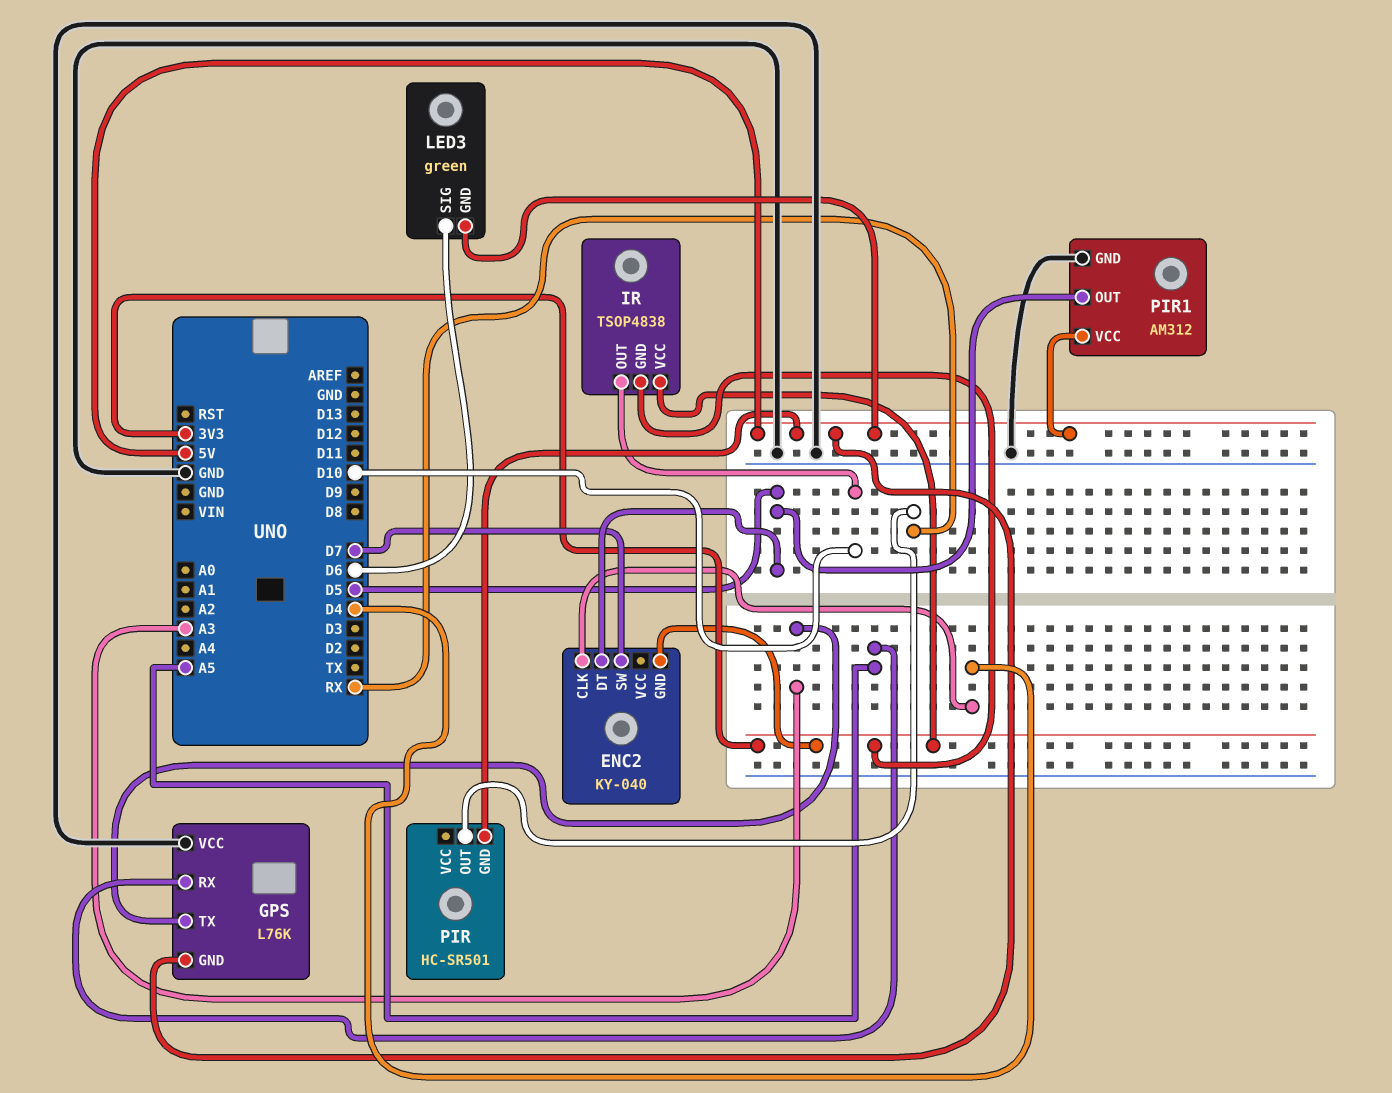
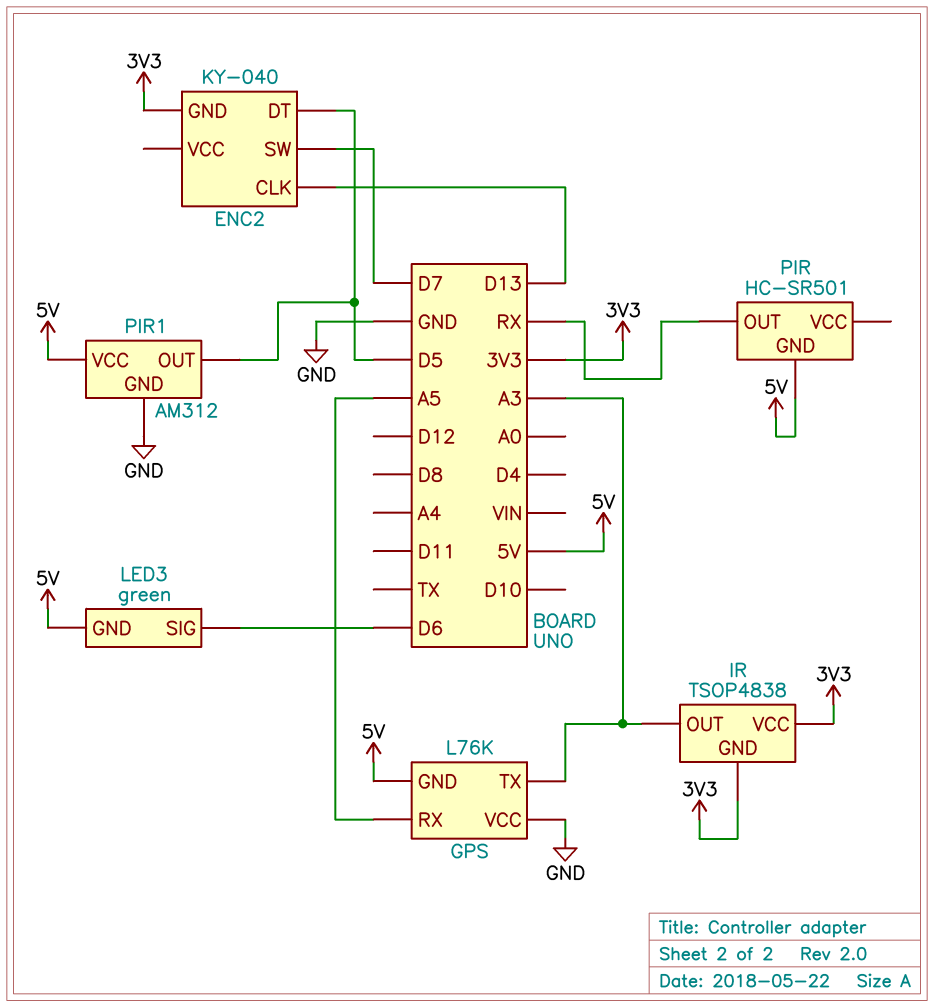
ENC2 pin CLK: D4 -> D13
IR pin OUT: D10 -> A3

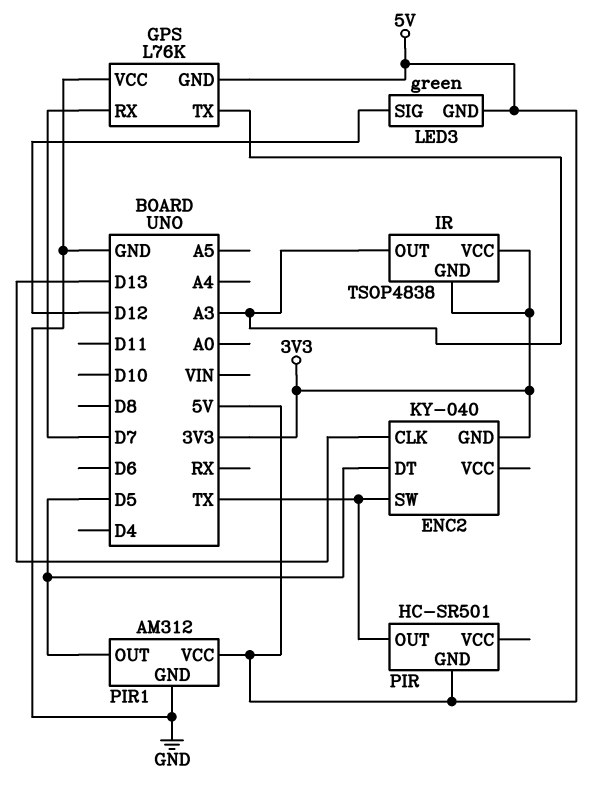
ENC2 pin SW: D7 -> TX
GPS pin RX: A5 -> D7
LED3 pin SIG: D6 -> D12
PIR pin OUT: RX -> TX

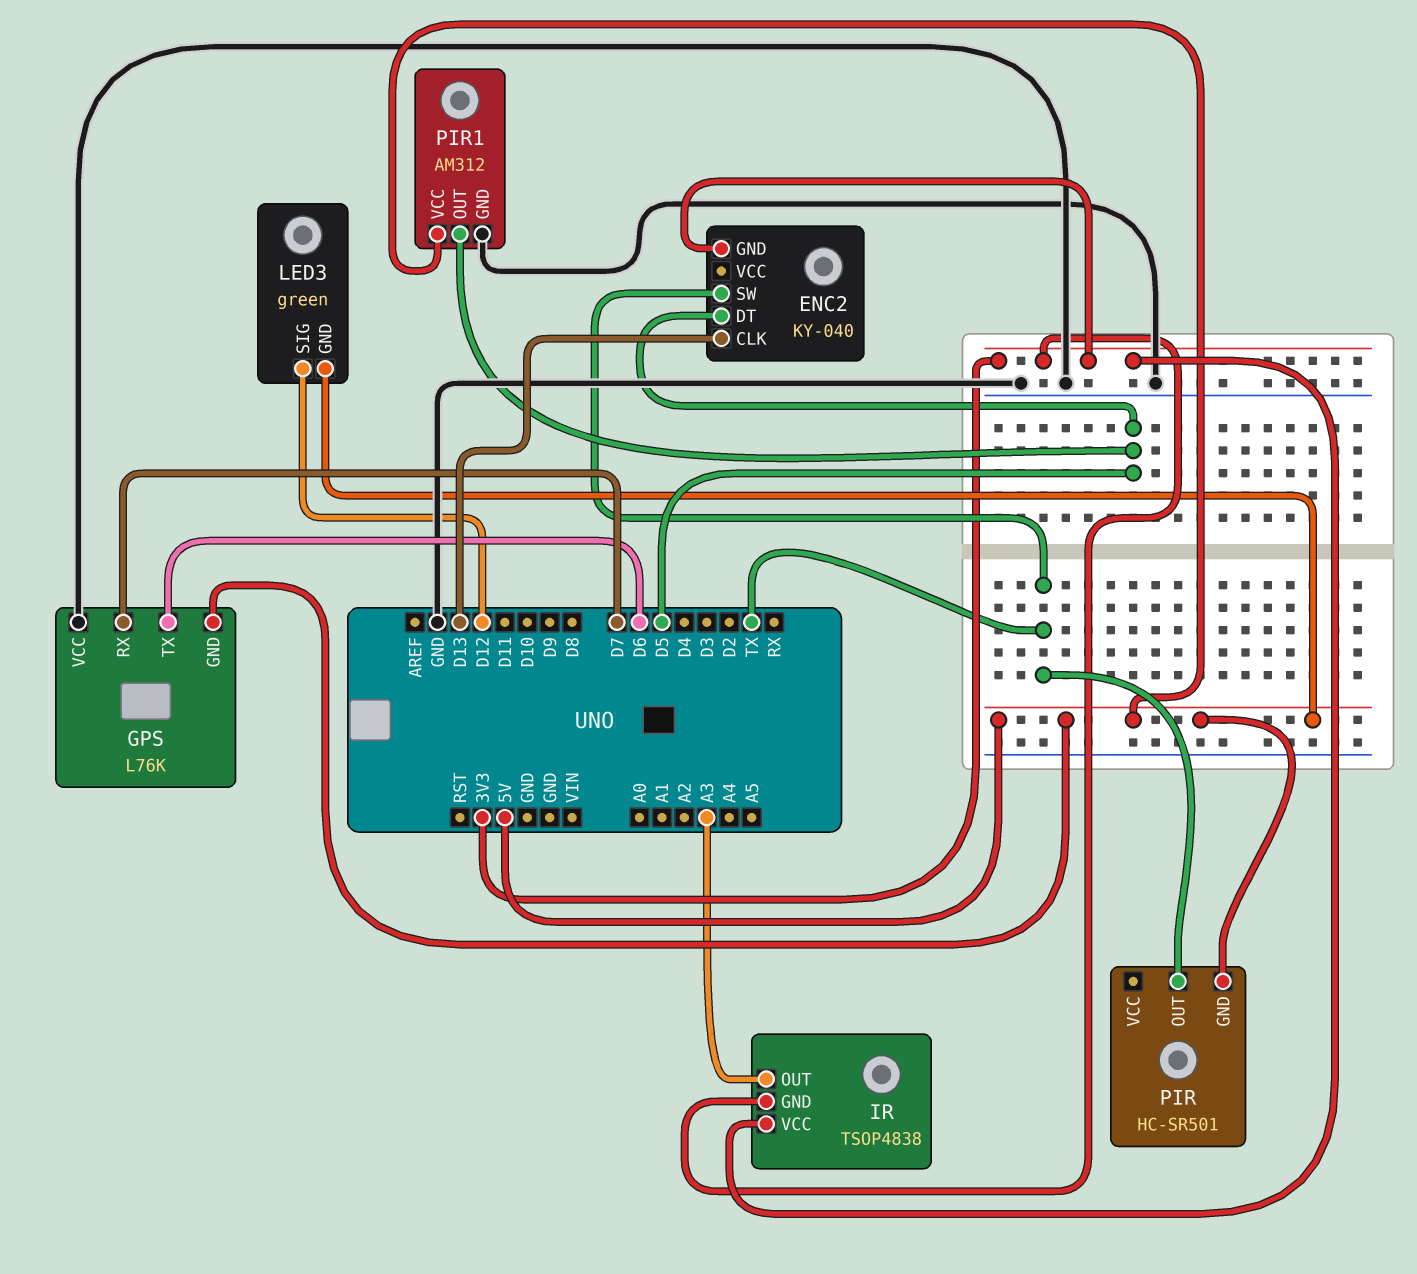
GPS pin TX: A3 -> D6

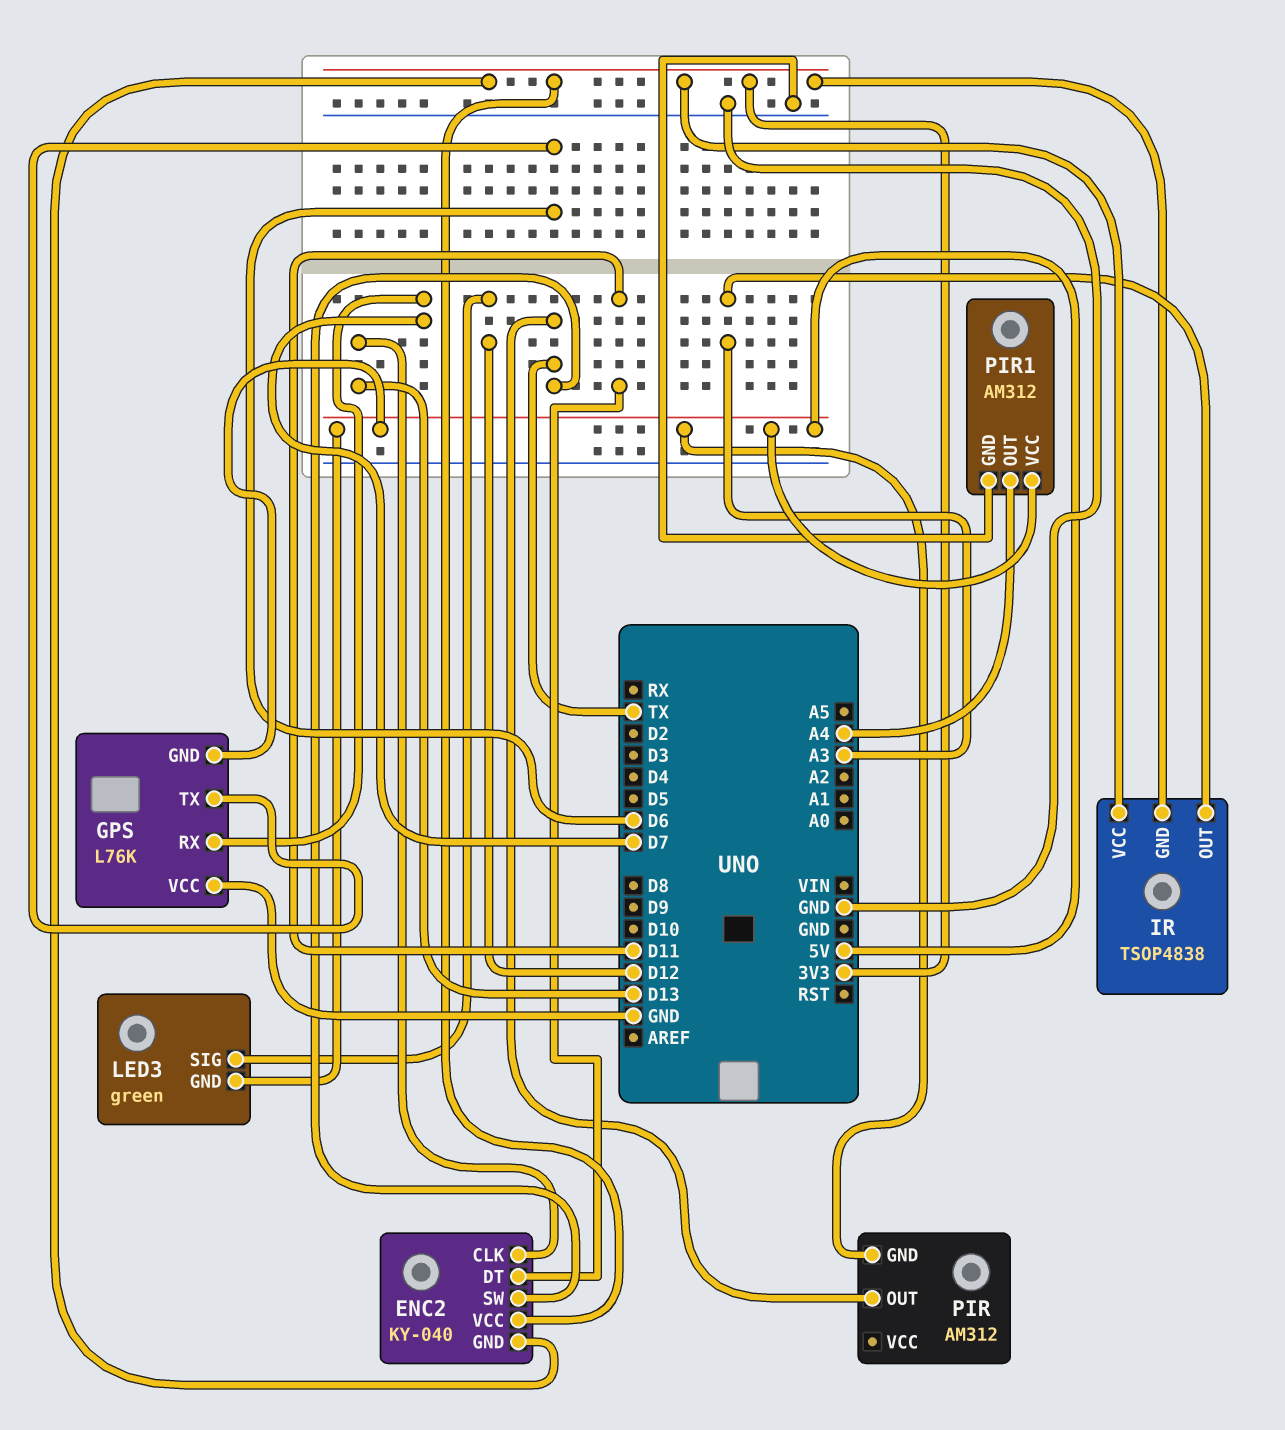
ENC2 pin DT: D5 -> D11
ENC2 pin VCC: none -> 3V3
PIR: HC-SR501 -> AM312
PIR1 pin OUT: D5 -> A4

